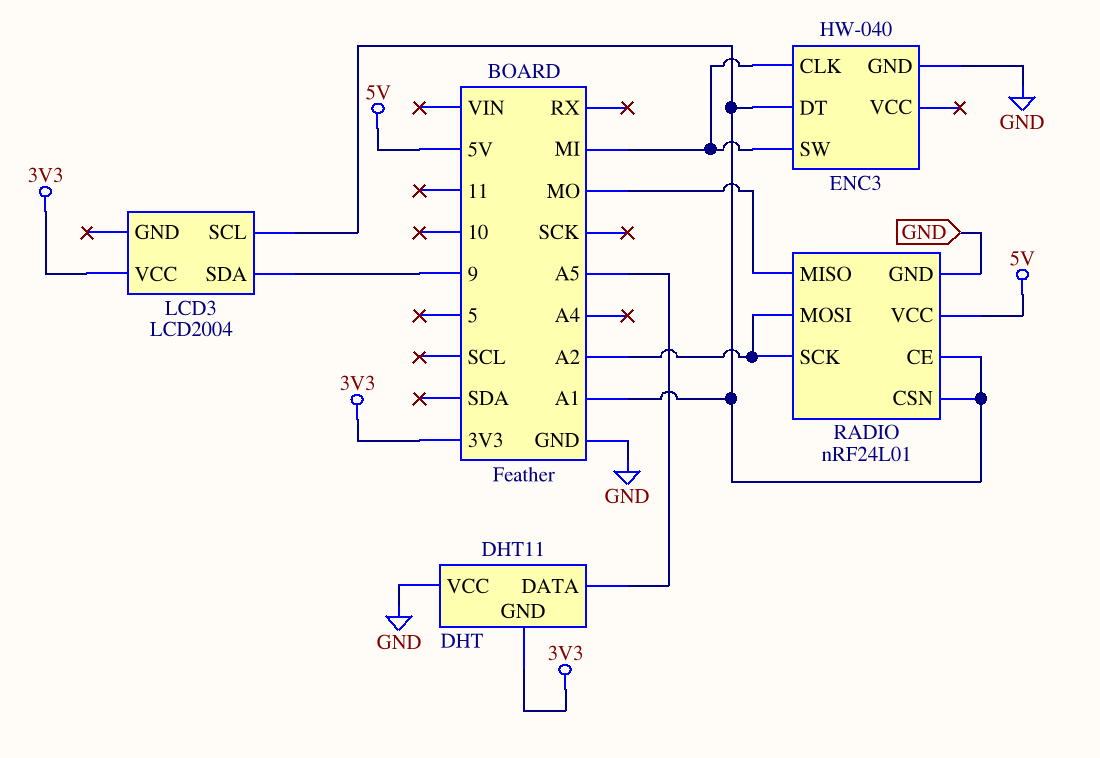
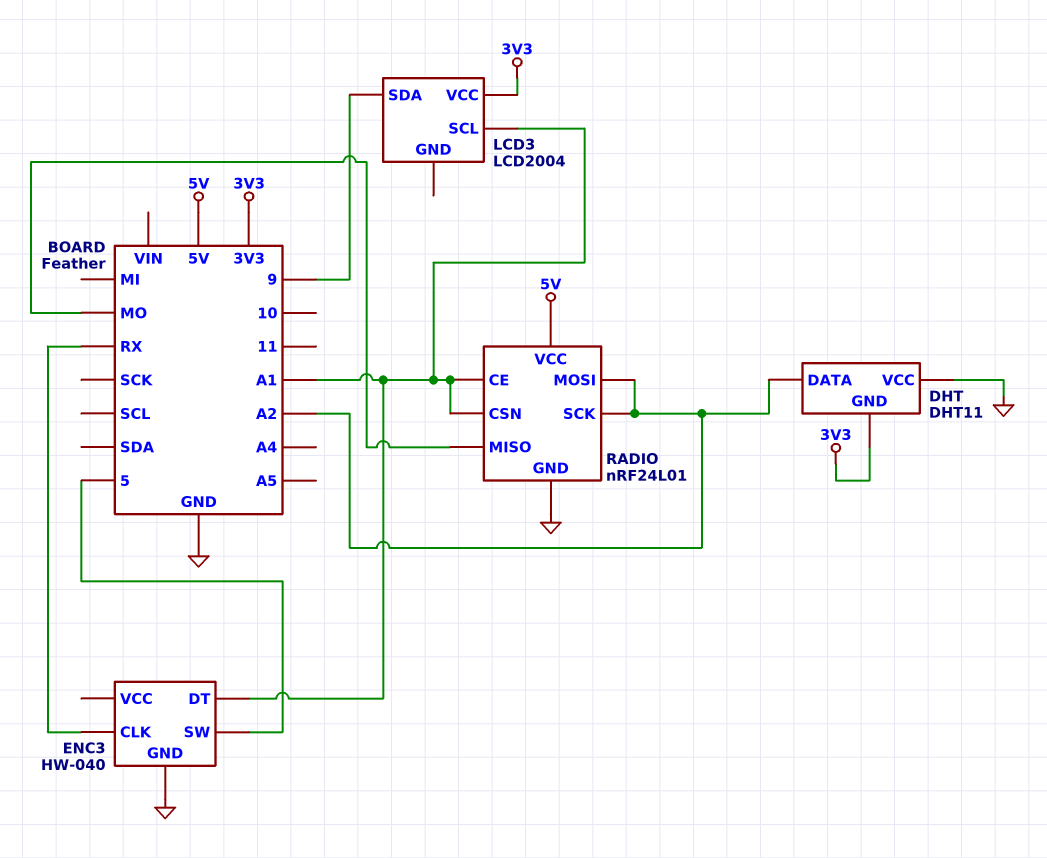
DHT pin DATA: A5 -> A2
ENC3 pin CLK: MI -> RX
ENC3 pin SW: MI -> 5

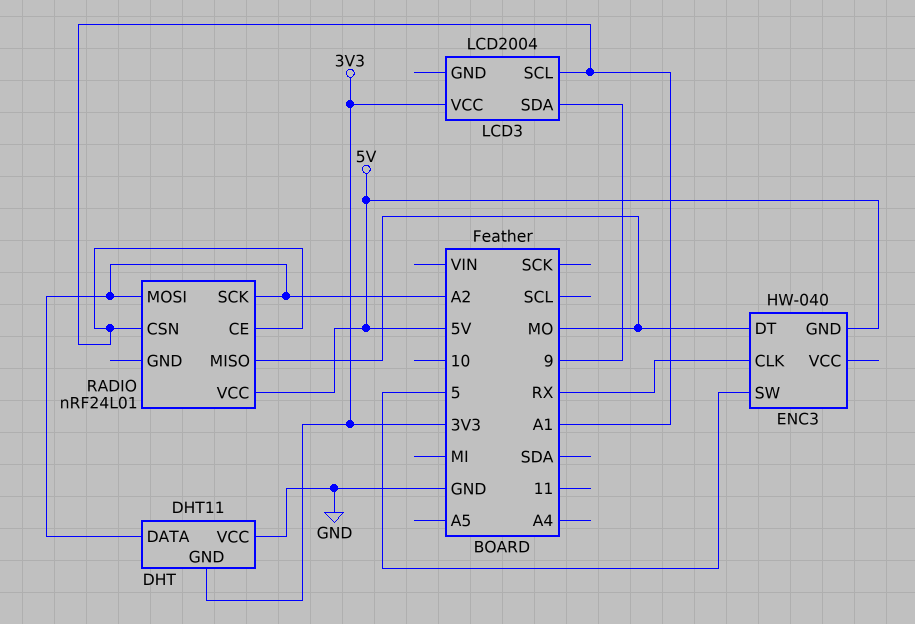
ENC3 pin DT: A1 -> MO
ENC3 pin GND: GND -> 5V
RADIO pin GND: GND -> none

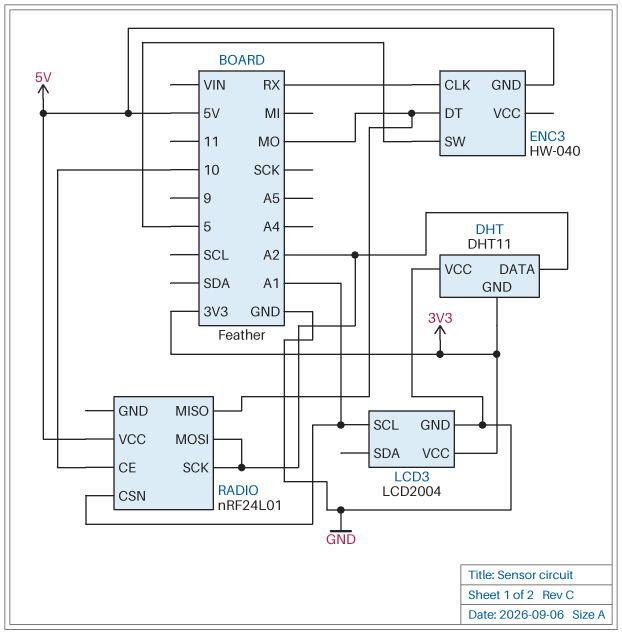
LCD3 pin GND: none -> GND
LCD3 pin SDA: 9 -> none
RADIO pin CE: A1 -> 10

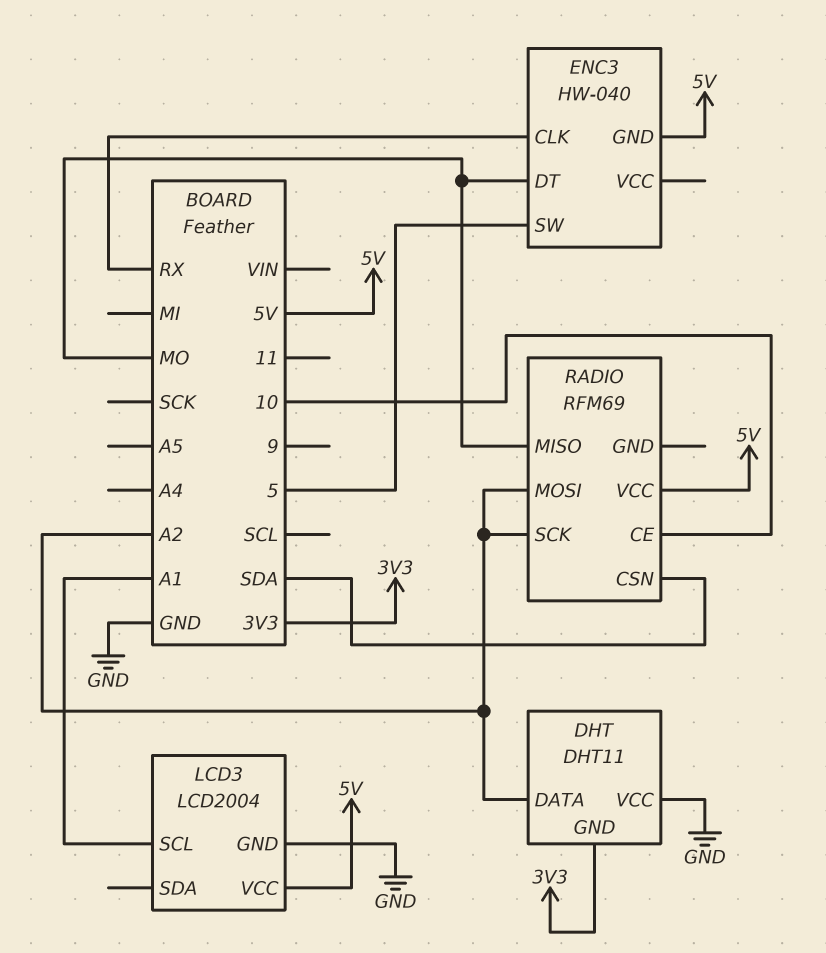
LCD3 pin VCC: 3V3 -> 5V
RADIO: nRF24L01 -> RFM69
RADIO pin CSN: A1 -> SDA

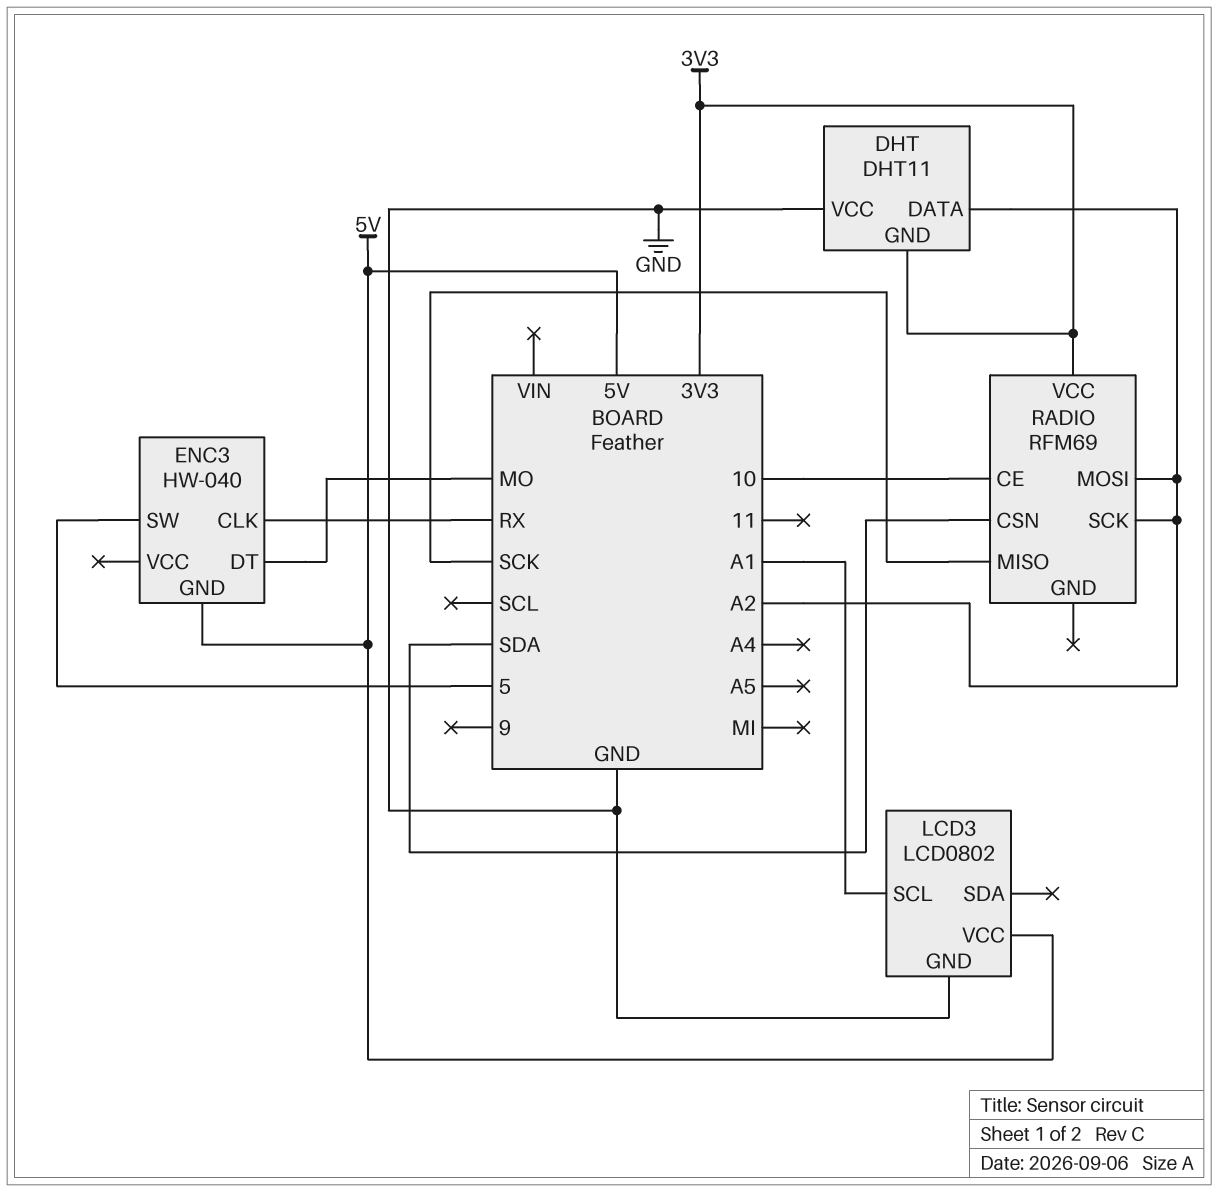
LCD3: LCD2004 -> LCD0802
RADIO pin MISO: MO -> SCK
RADIO pin VCC: 5V -> 3V3

